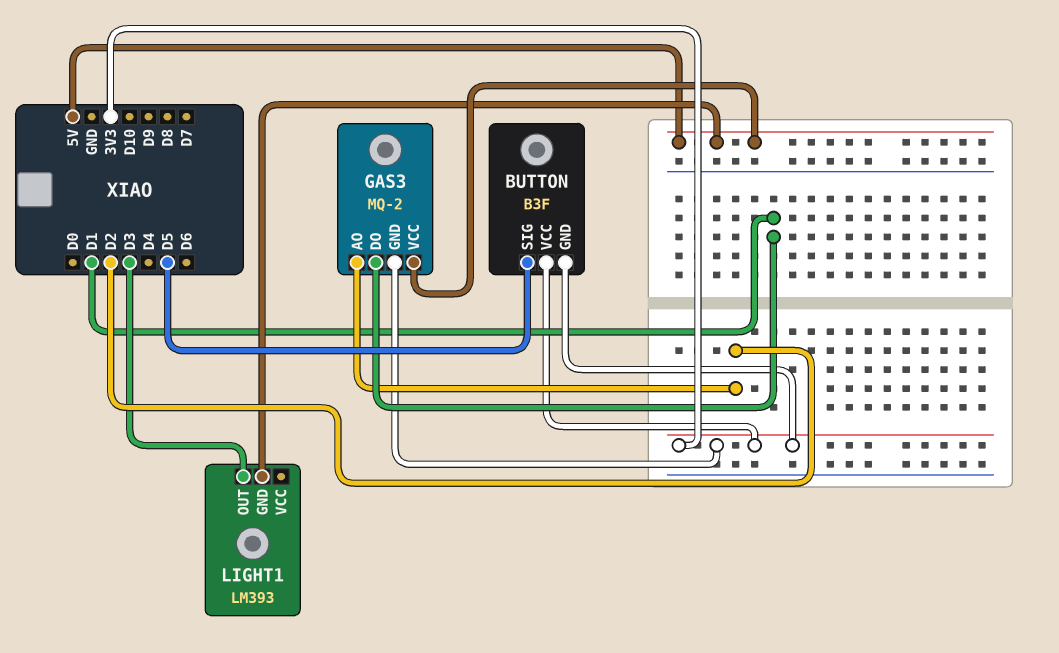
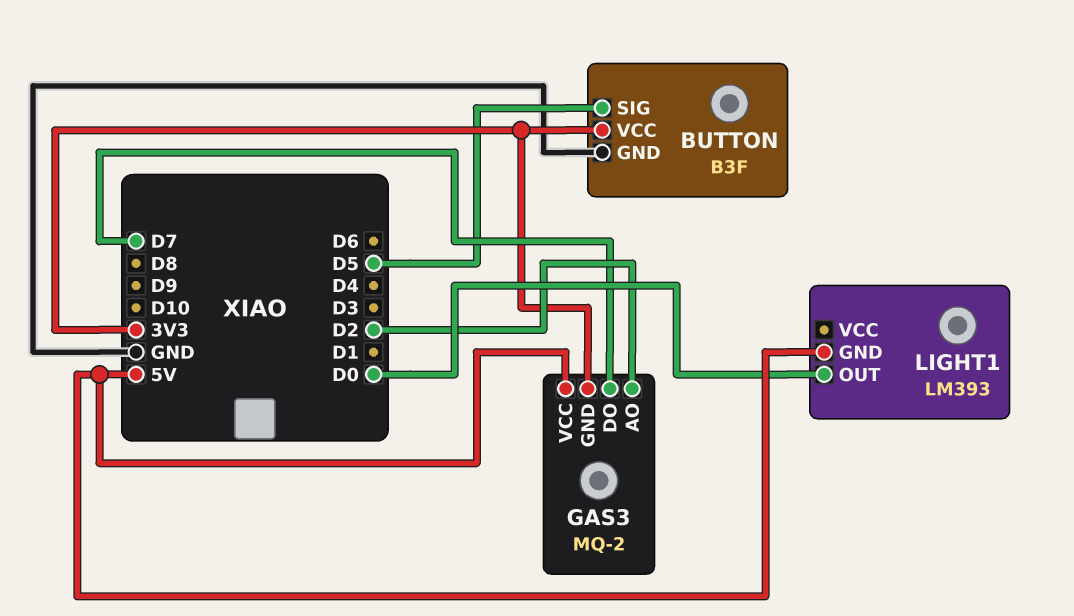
BUTTON pin GND: 3V3 -> GND
GAS3 pin DO: D1 -> D7
LIGHT1 pin OUT: D3 -> D0

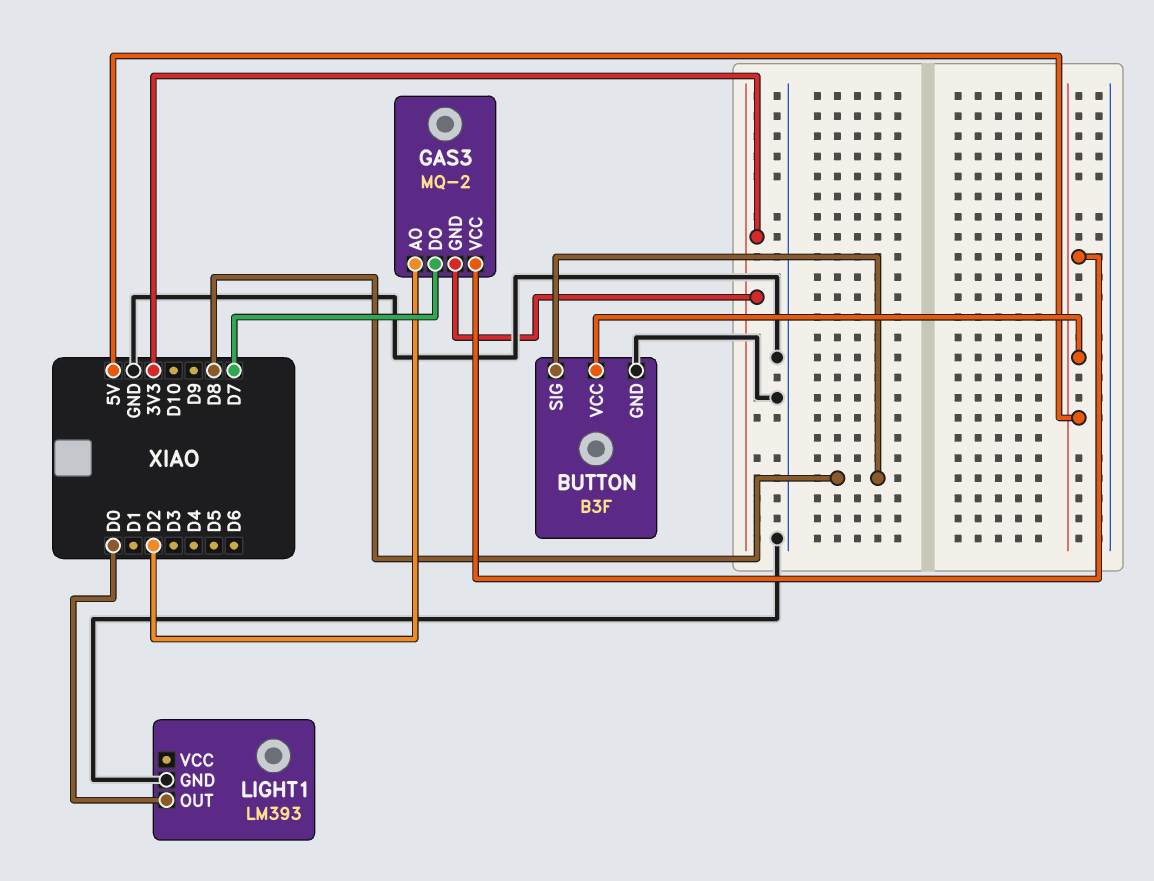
BUTTON pin SIG: D5 -> D8
BUTTON pin VCC: 3V3 -> 5V
LIGHT1 pin GND: 5V -> GND

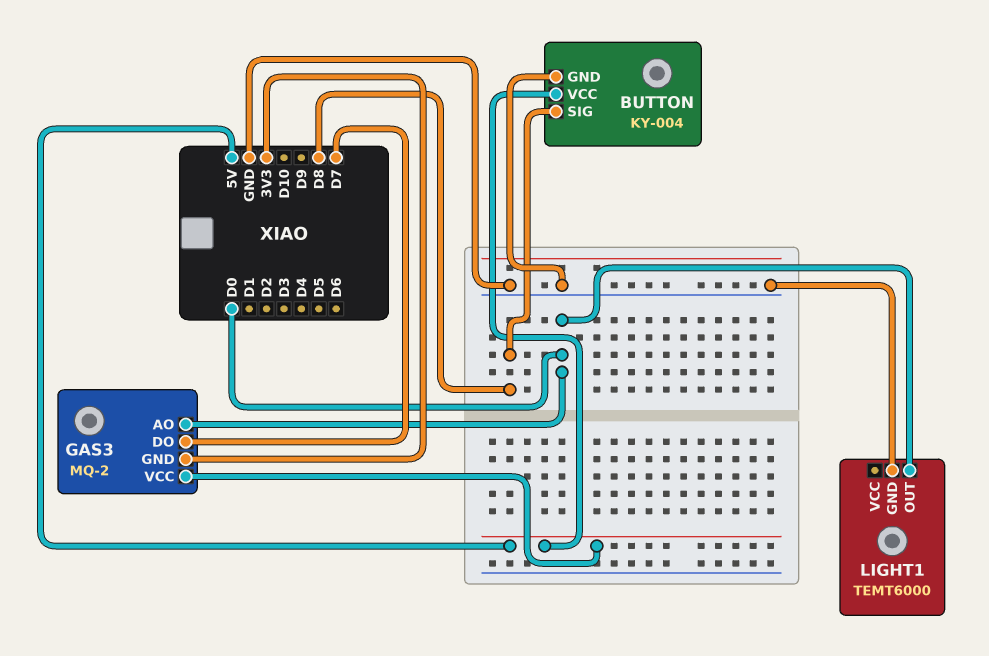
BUTTON: B3F -> KY-004
GAS3 pin AO: D2 -> D0
LIGHT1: LM393 -> TEMT6000

